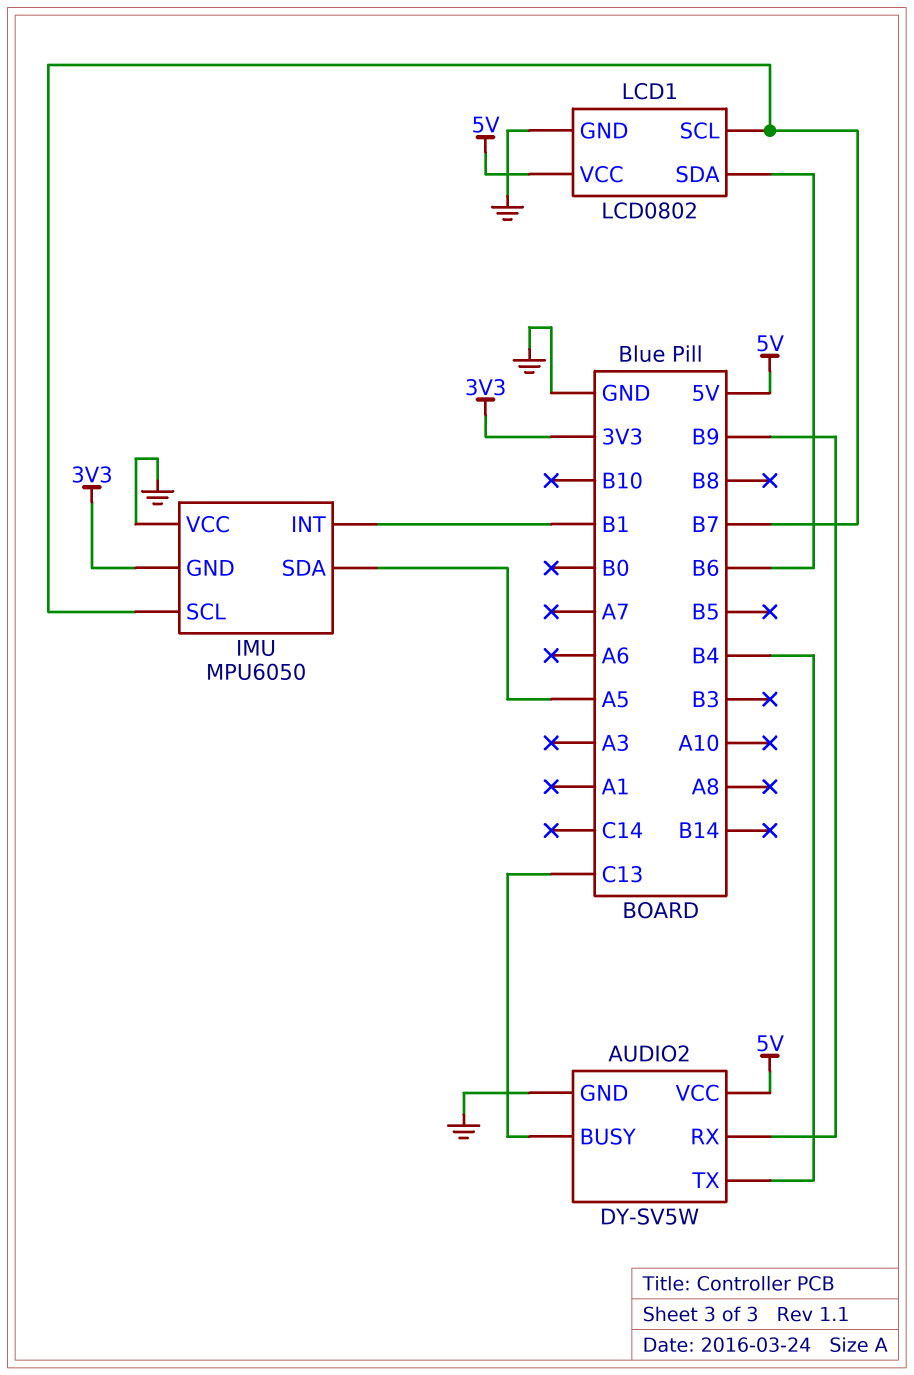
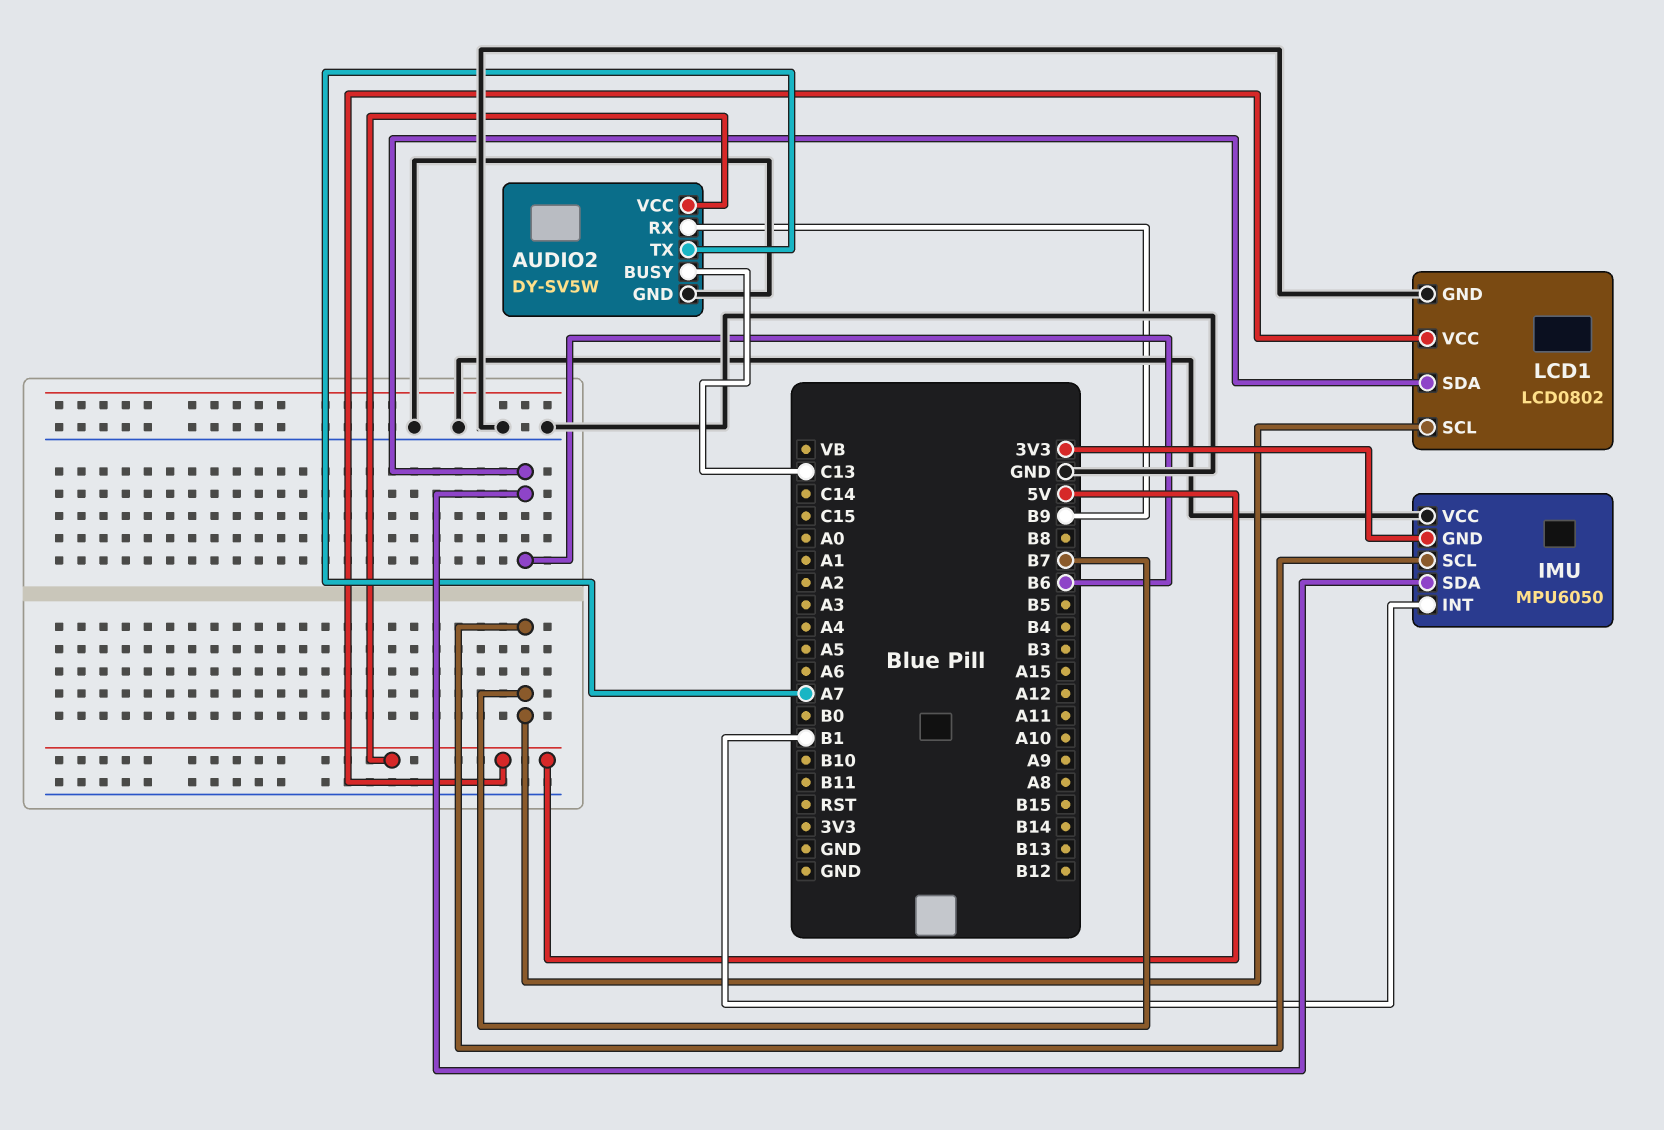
AUDIO2 pin TX: B4 -> A7
IMU pin SDA: A5 -> B6

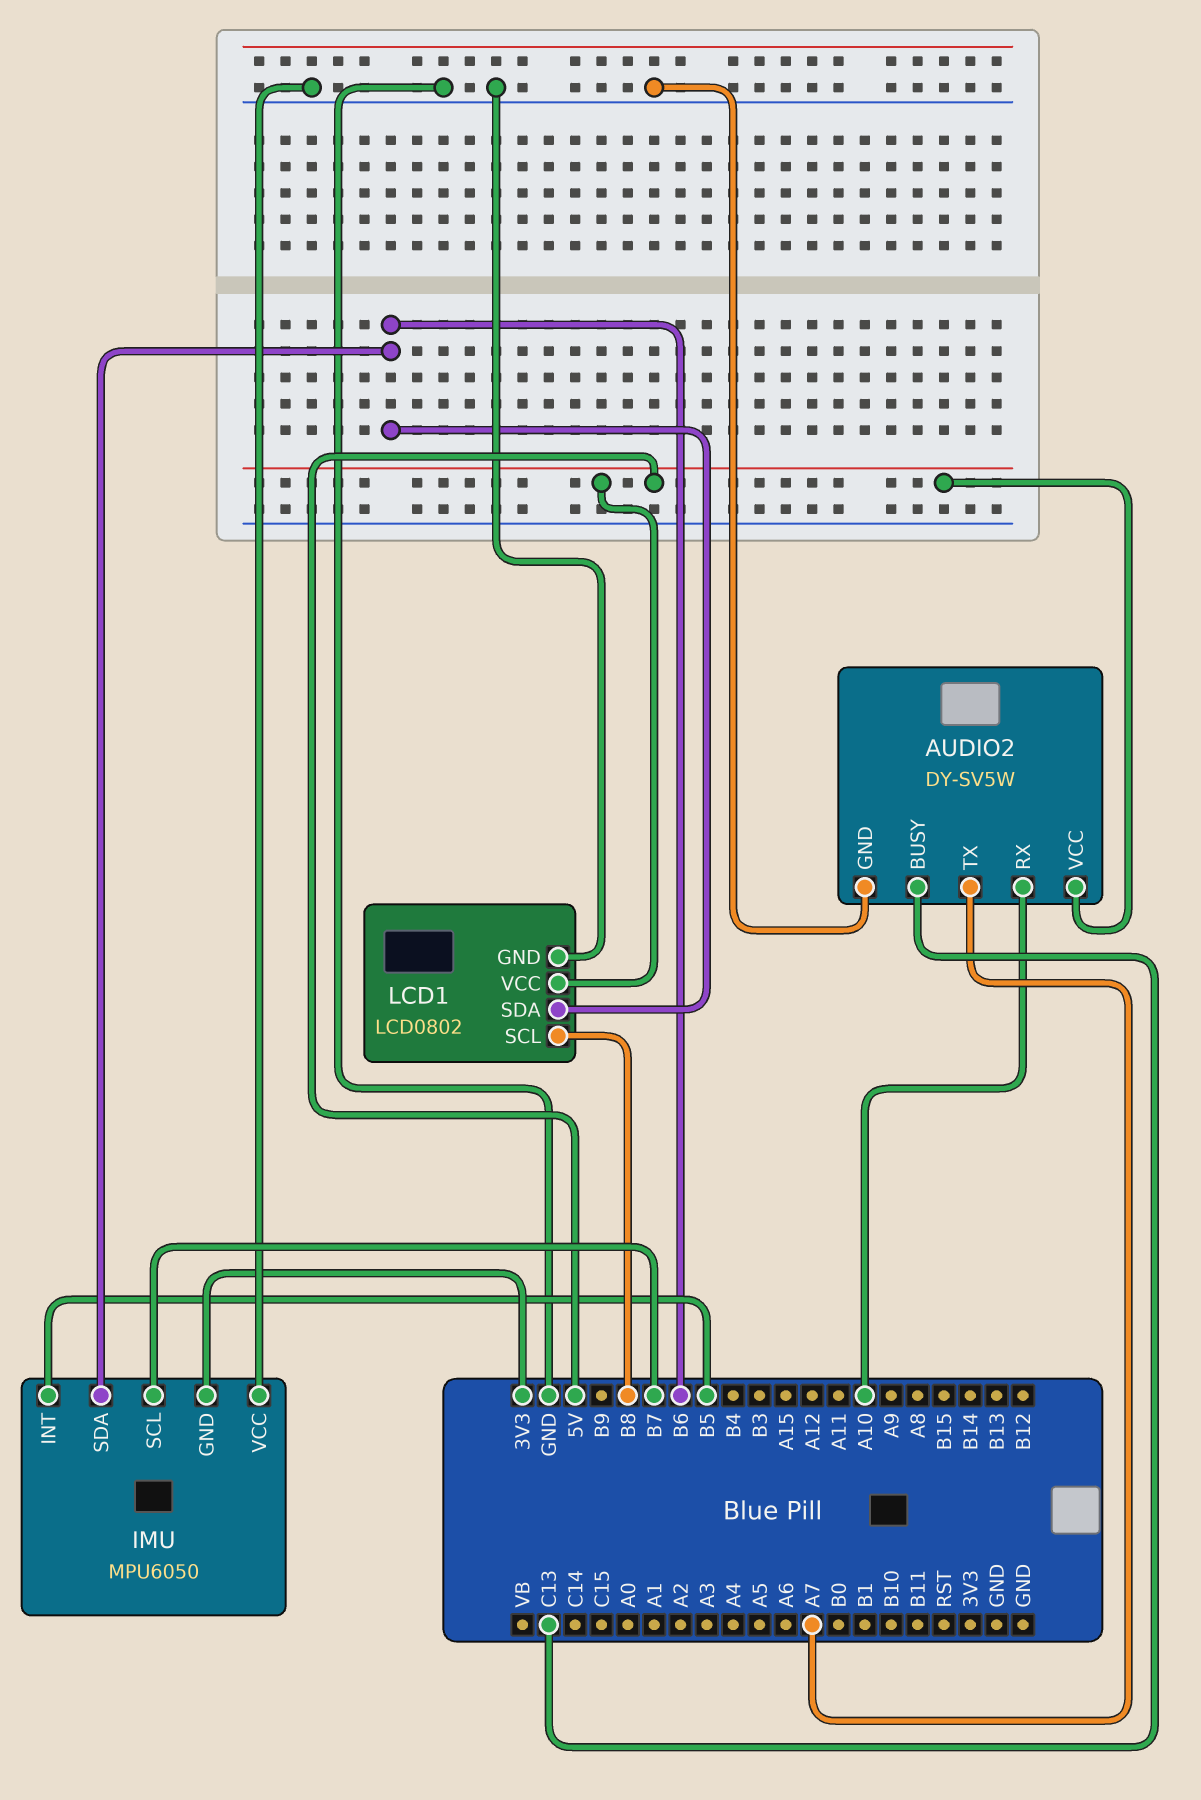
AUDIO2 pin RX: B9 -> A10
IMU pin INT: B1 -> B5
LCD1 pin SCL: B7 -> B8

